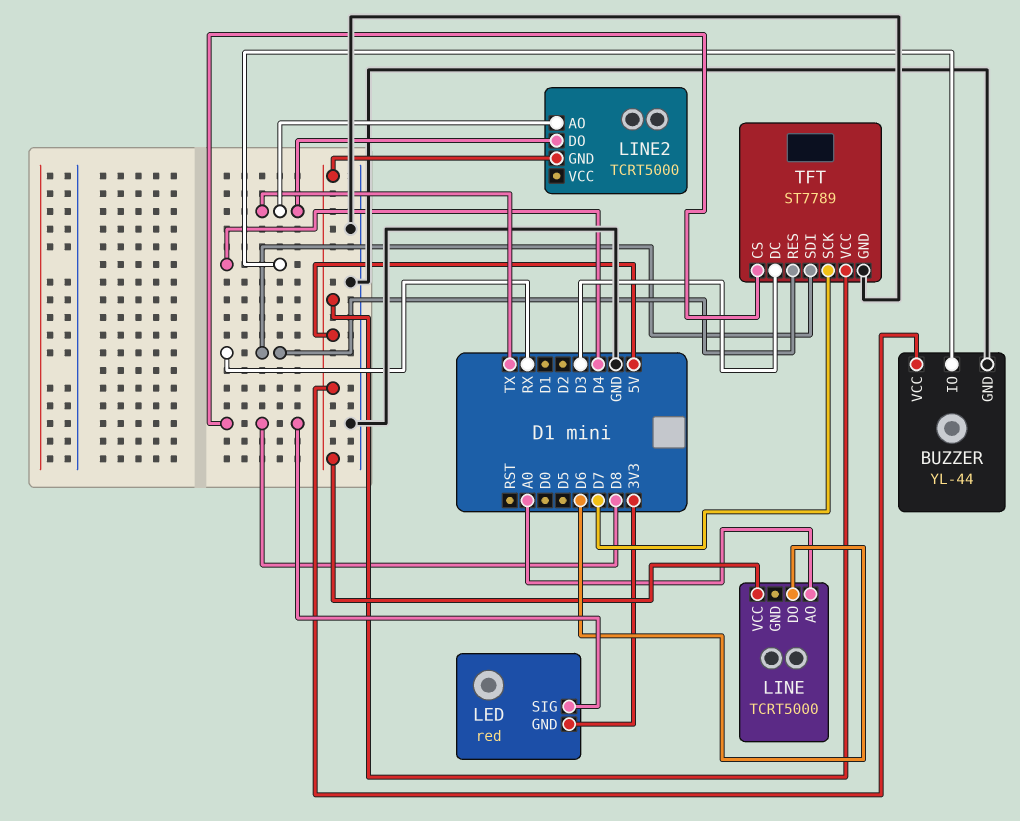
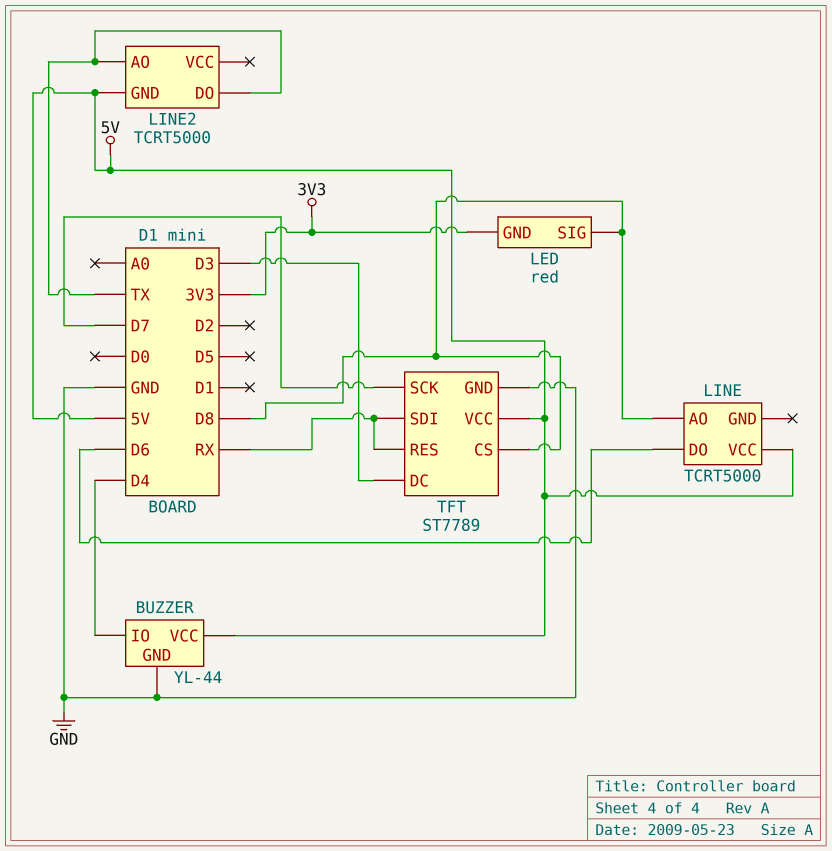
LINE pin AO: A0 -> D8

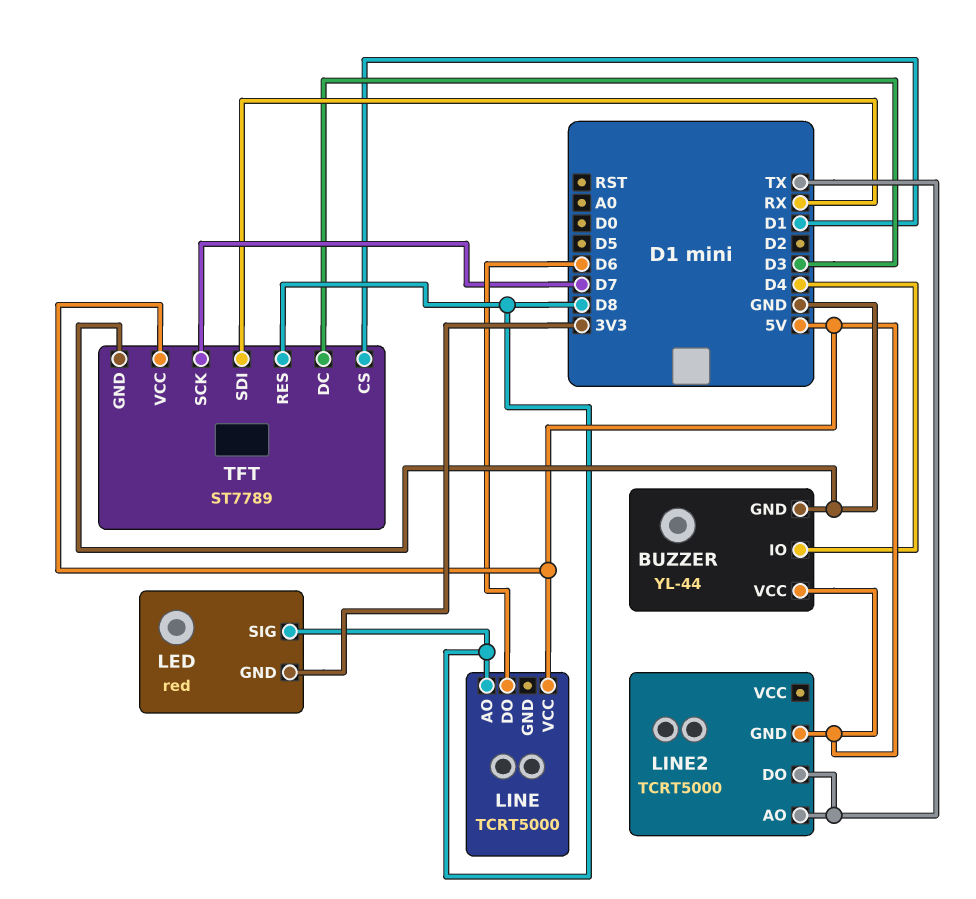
TFT pin CS: D8 -> D1
TFT pin RES: RX -> D8

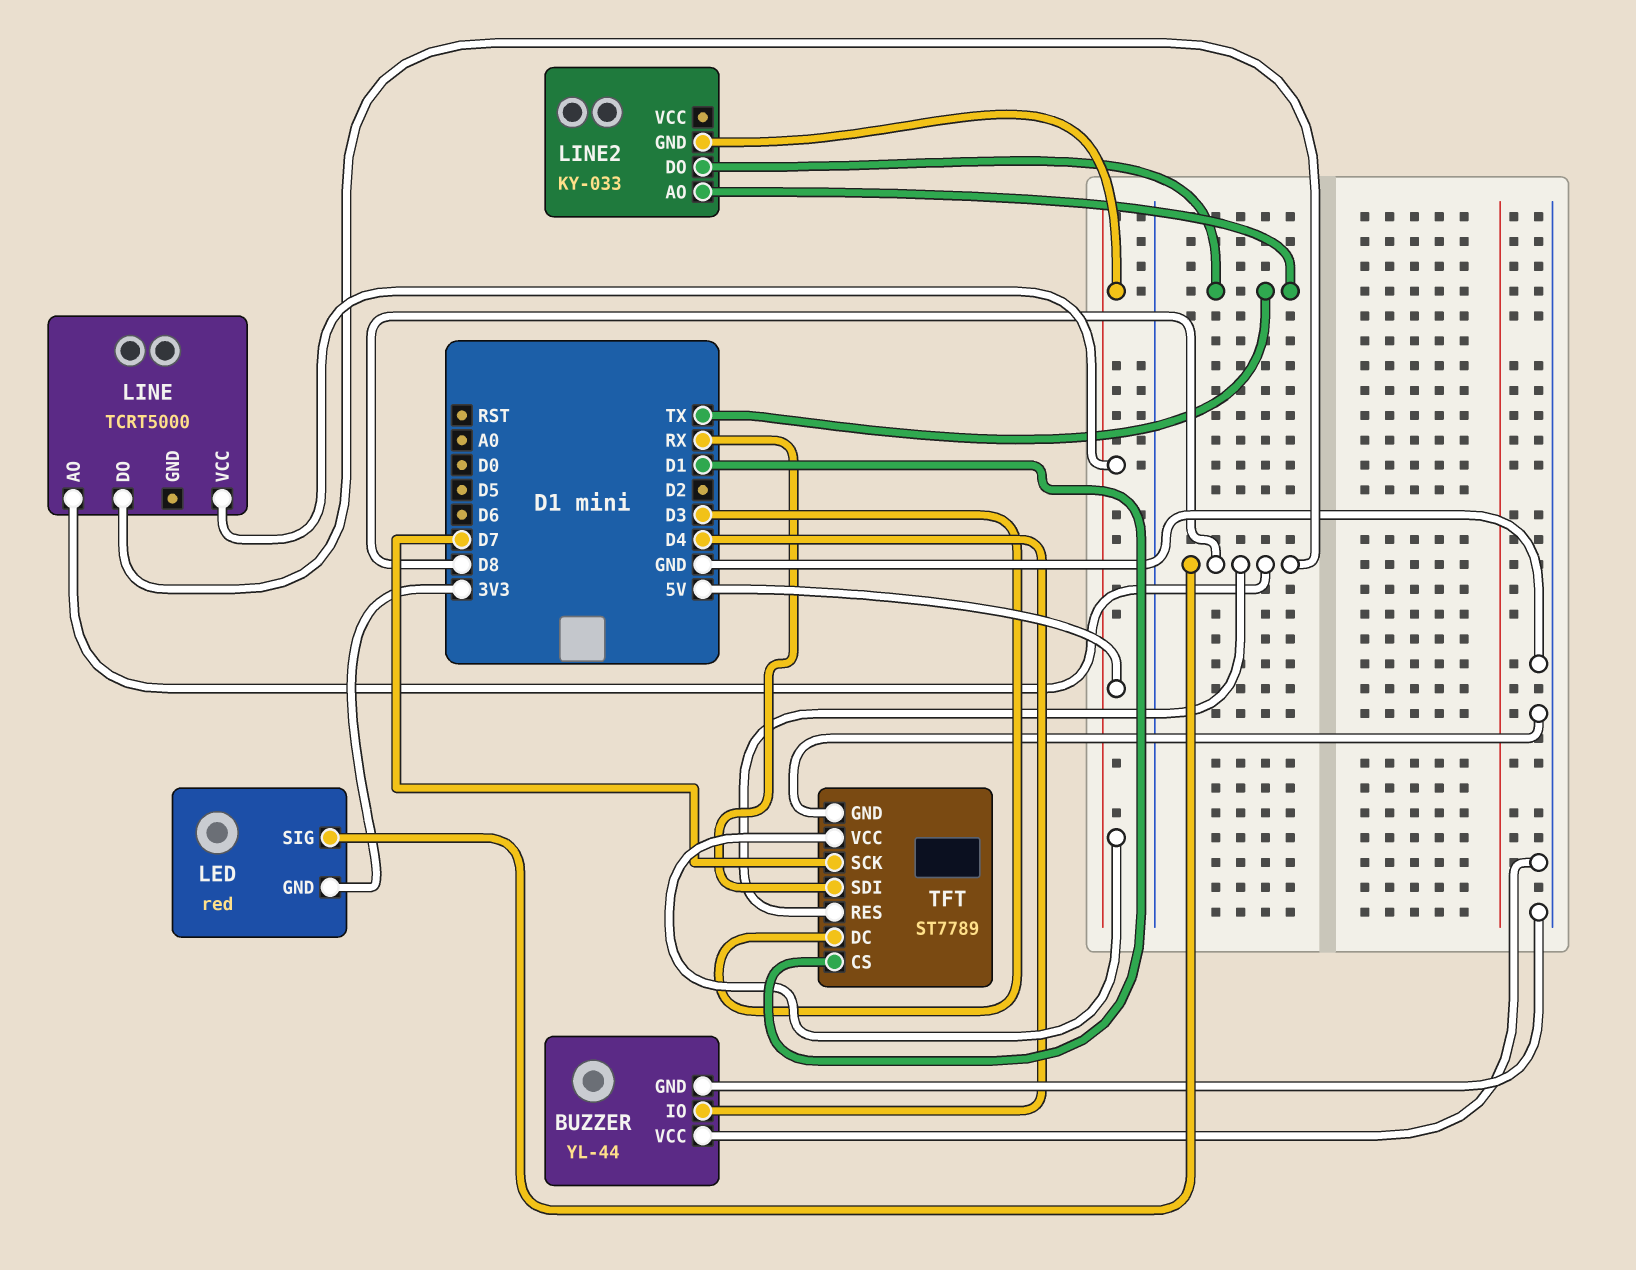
BUZZER pin VCC: 5V -> GND
LINE pin DO: D6 -> D8
LINE2: TCRT5000 -> KY-033

